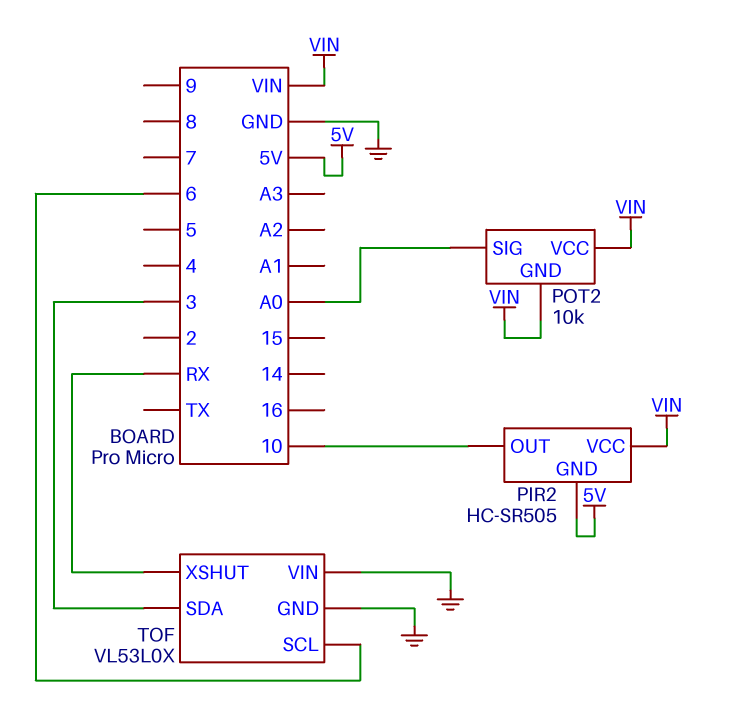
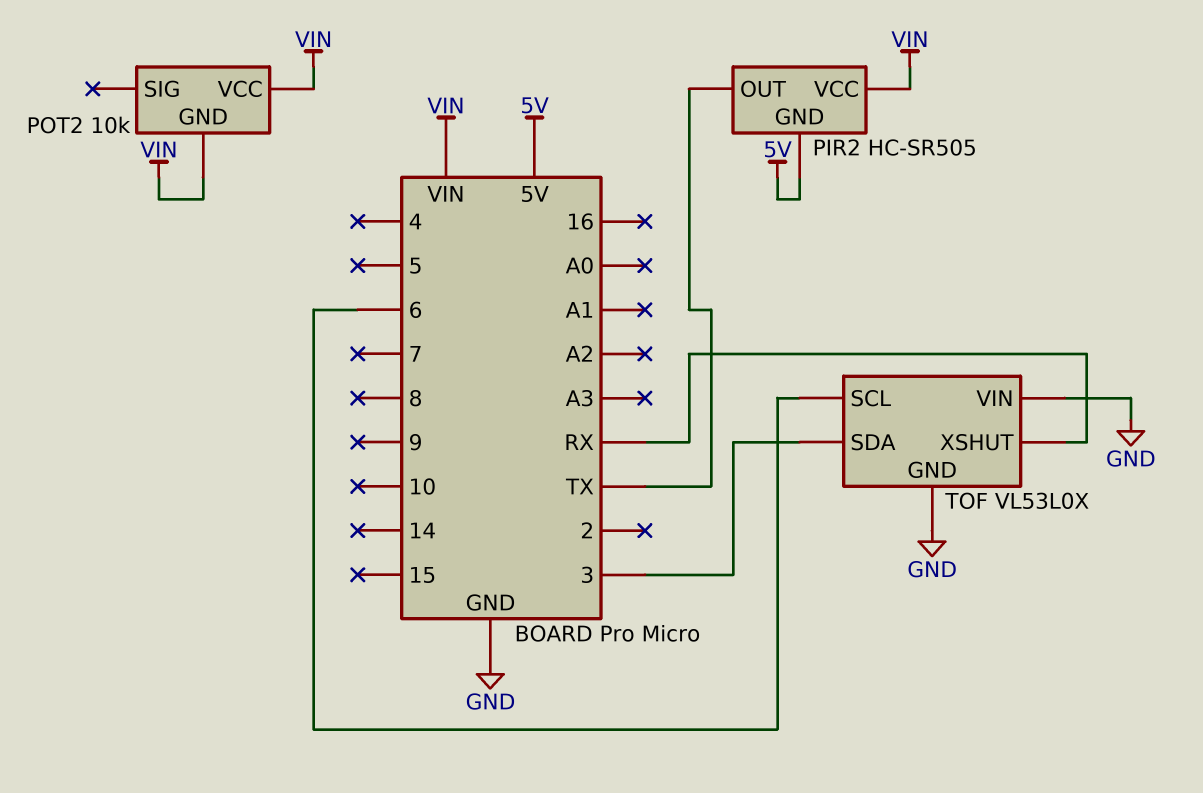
PIR2 pin OUT: 10 -> TX
POT2 pin SIG: A0 -> none

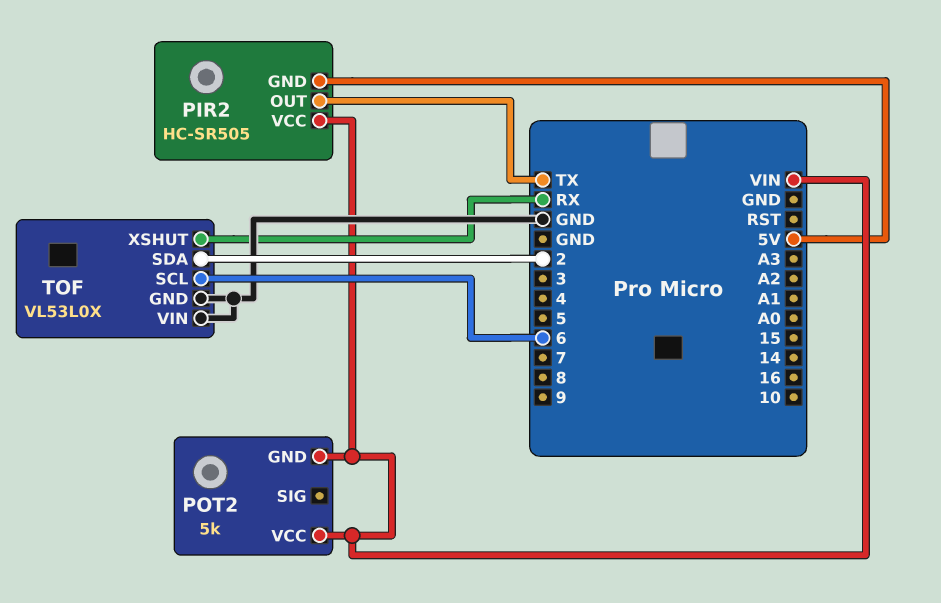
POT2: 10k -> 5k
TOF pin SDA: 3 -> 2

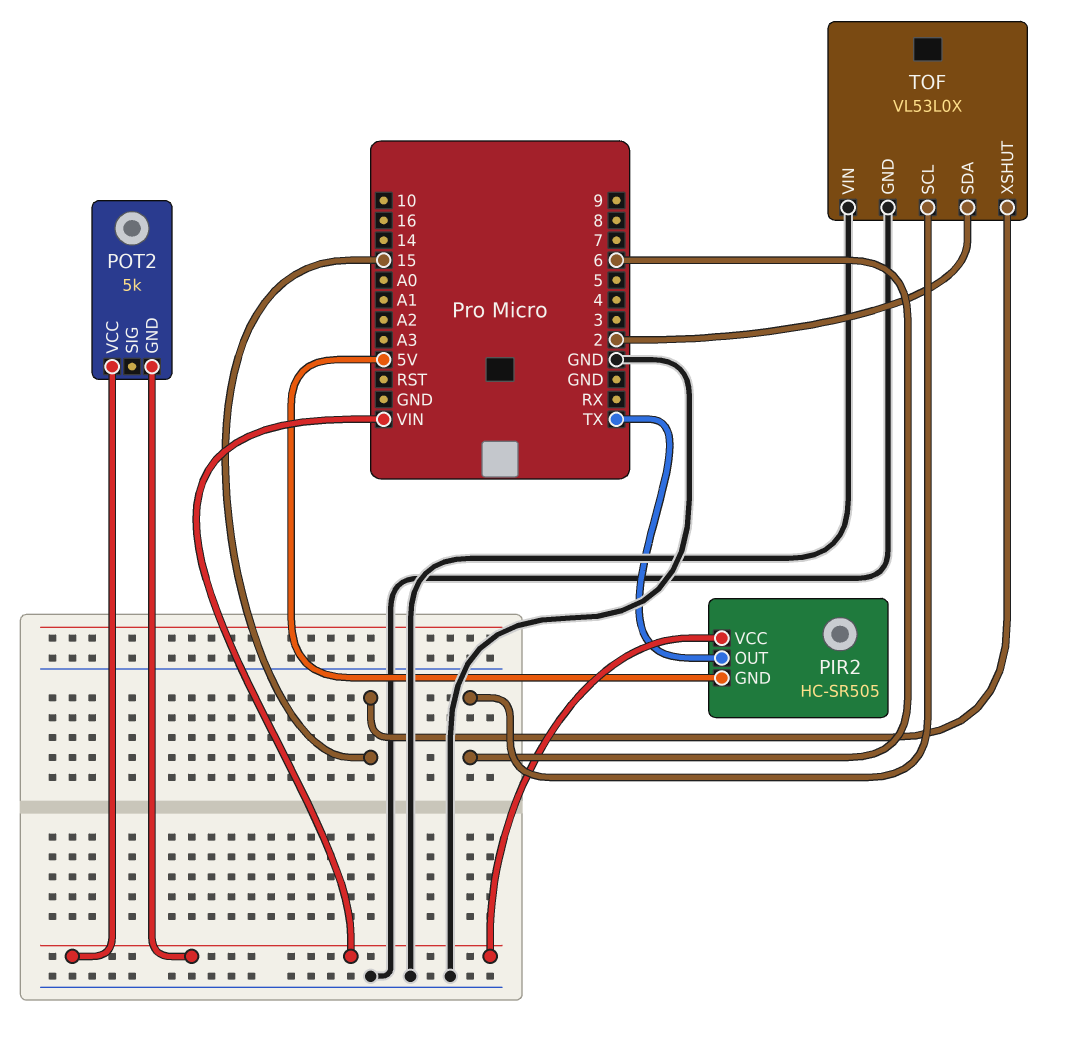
TOF pin XSHUT: RX -> 15

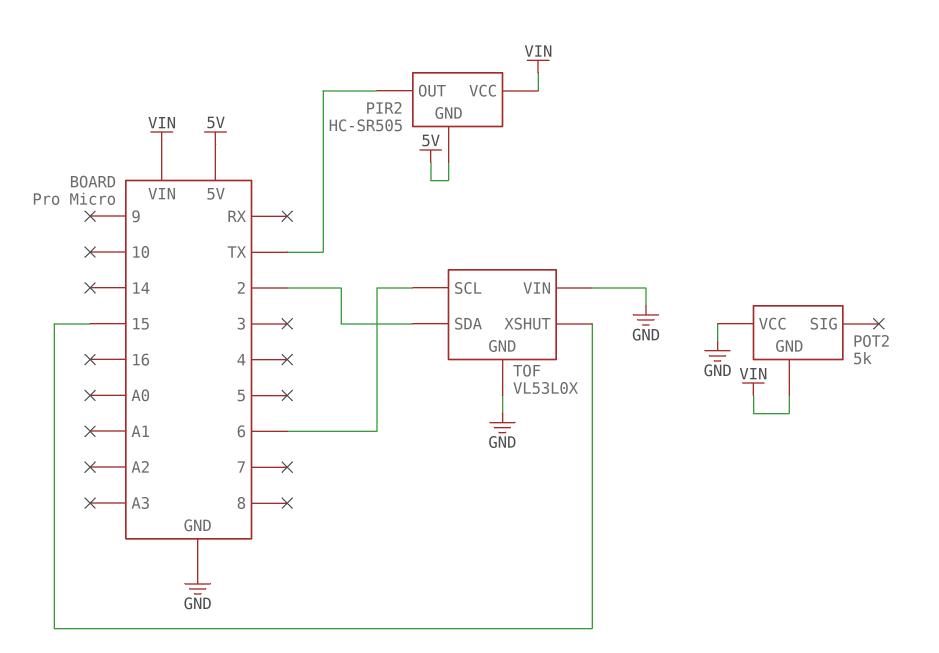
POT2 pin VCC: VIN -> GND

